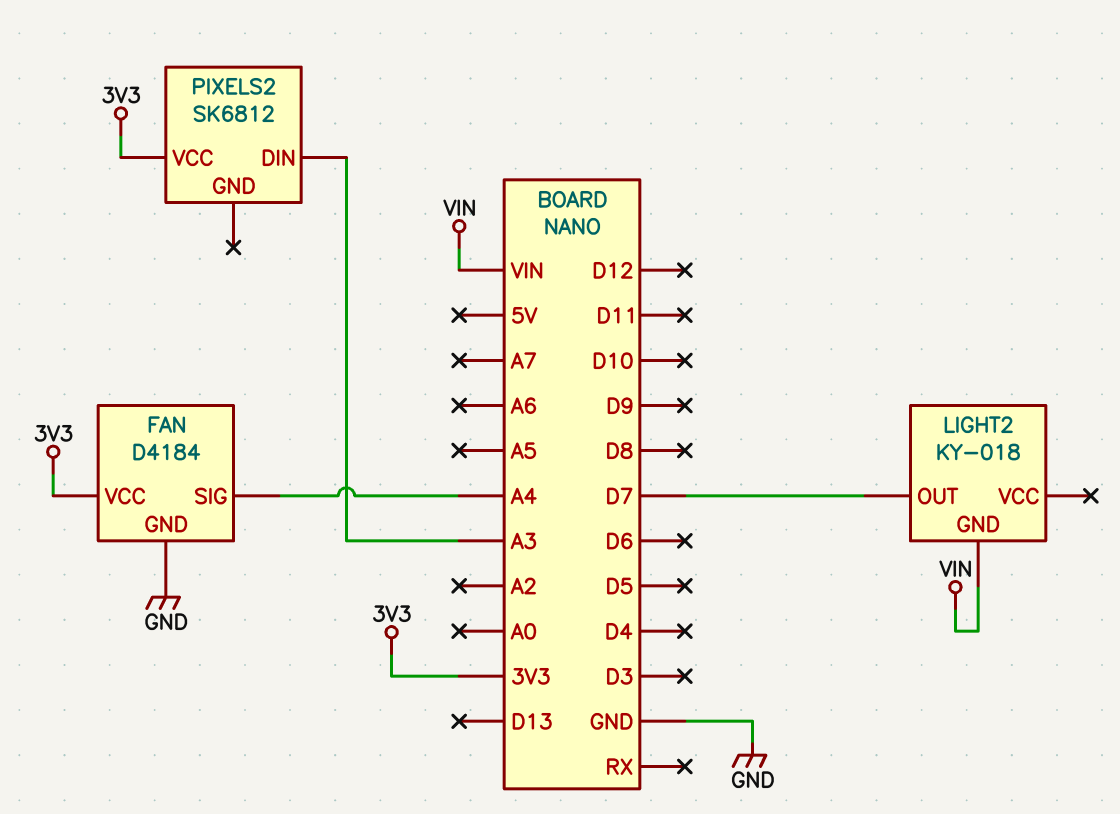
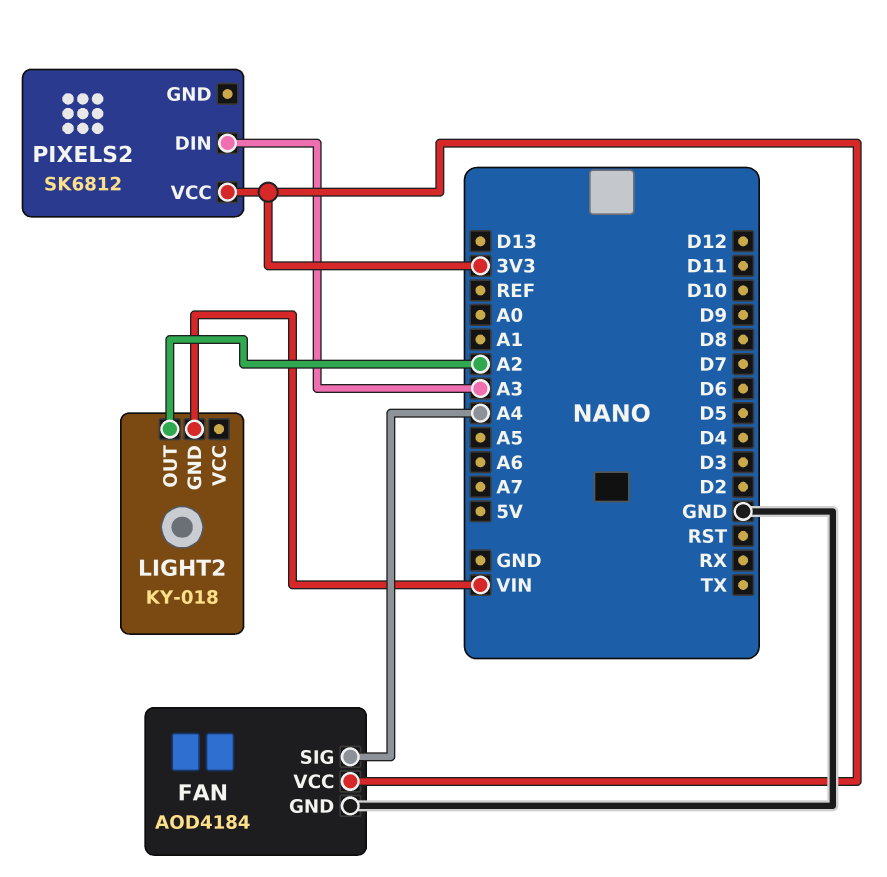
FAN: D4184 -> AOD4184
LIGHT2 pin OUT: D7 -> A2

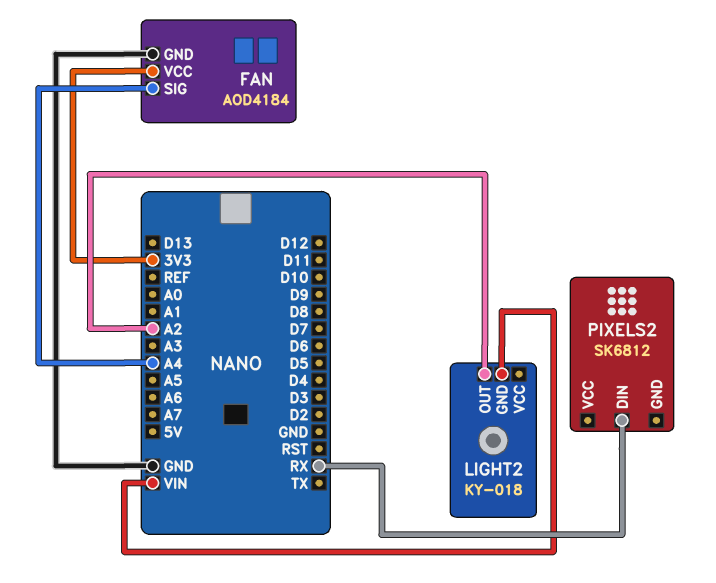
PIXELS2 pin DIN: A3 -> RX
PIXELS2 pin VCC: 3V3 -> none

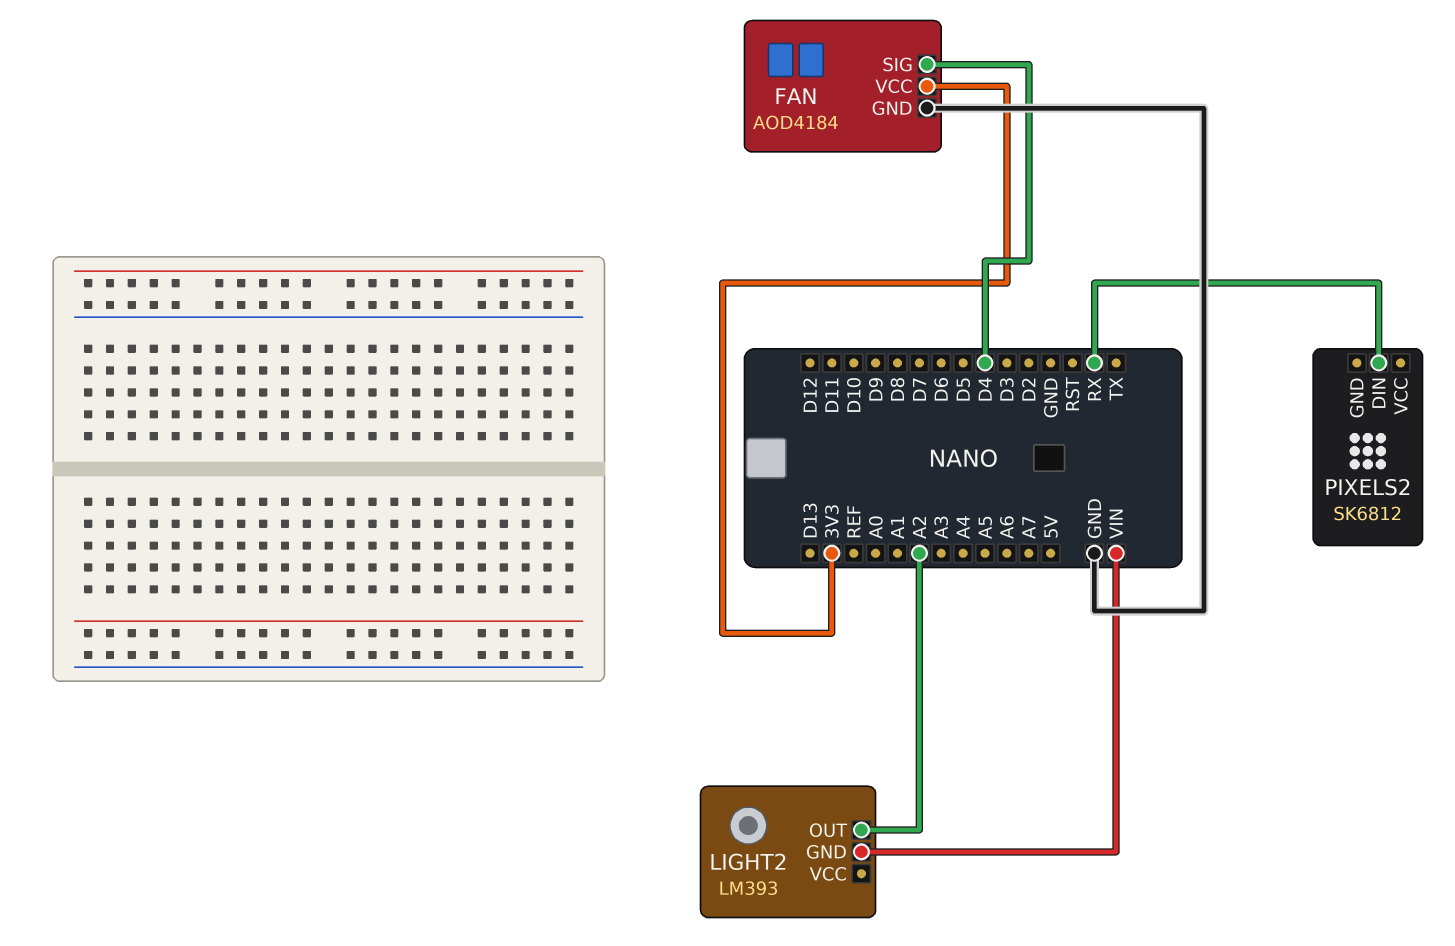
FAN pin SIG: A4 -> D4
LIGHT2: KY-018 -> LM393

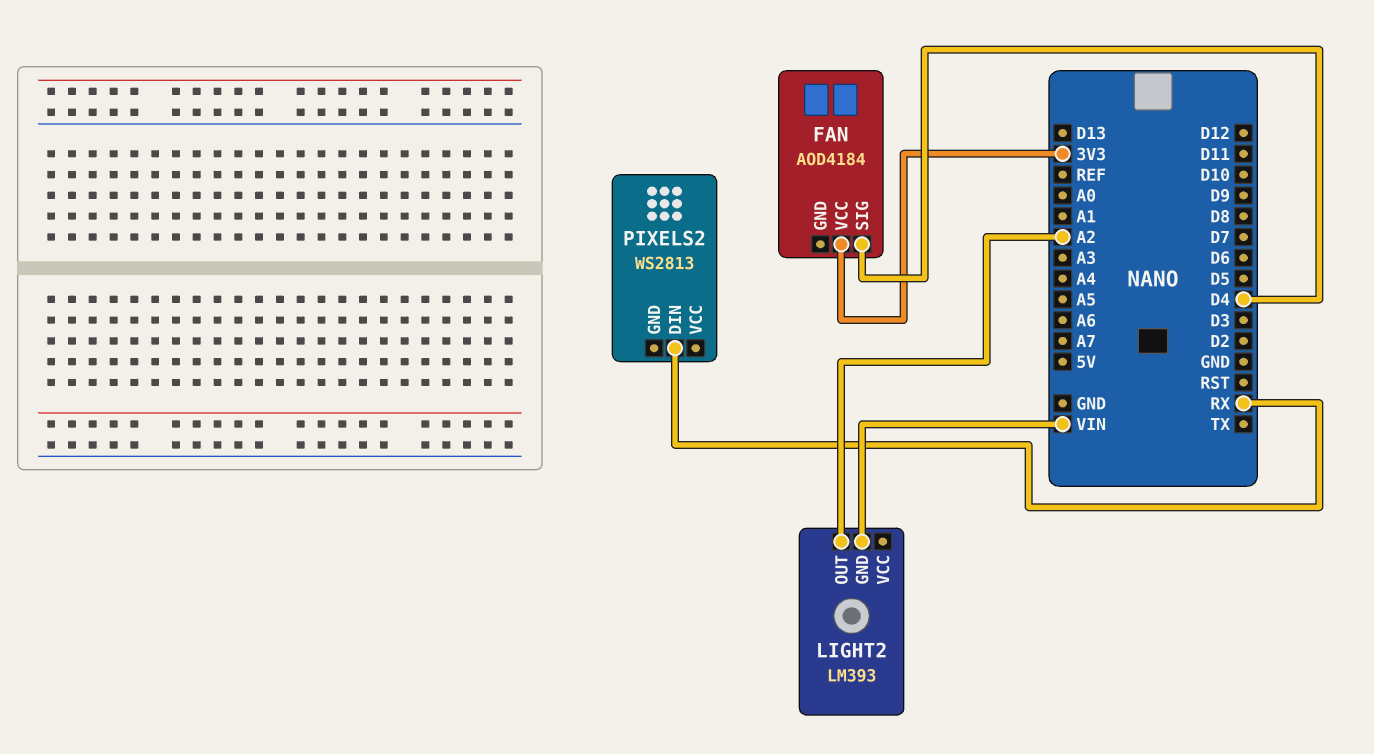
FAN pin GND: GND -> none
PIXELS2: SK6812 -> WS2813

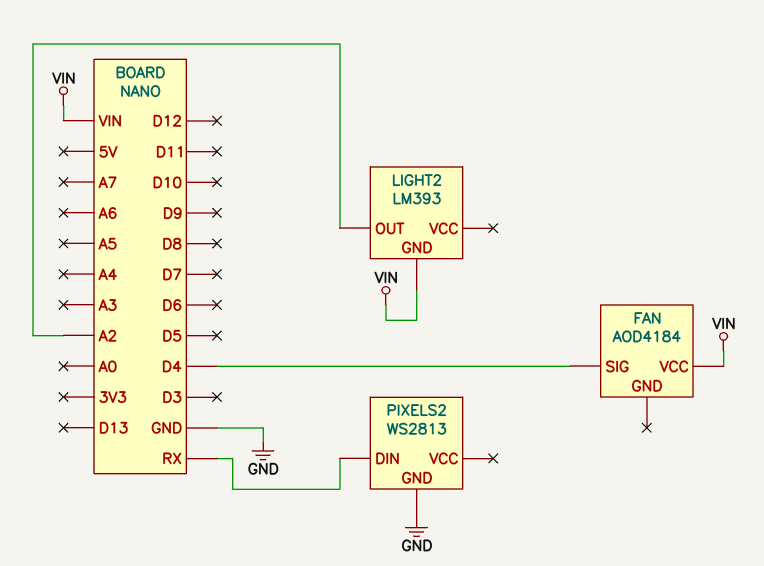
FAN pin VCC: 3V3 -> VIN
PIXELS2 pin GND: none -> GND

